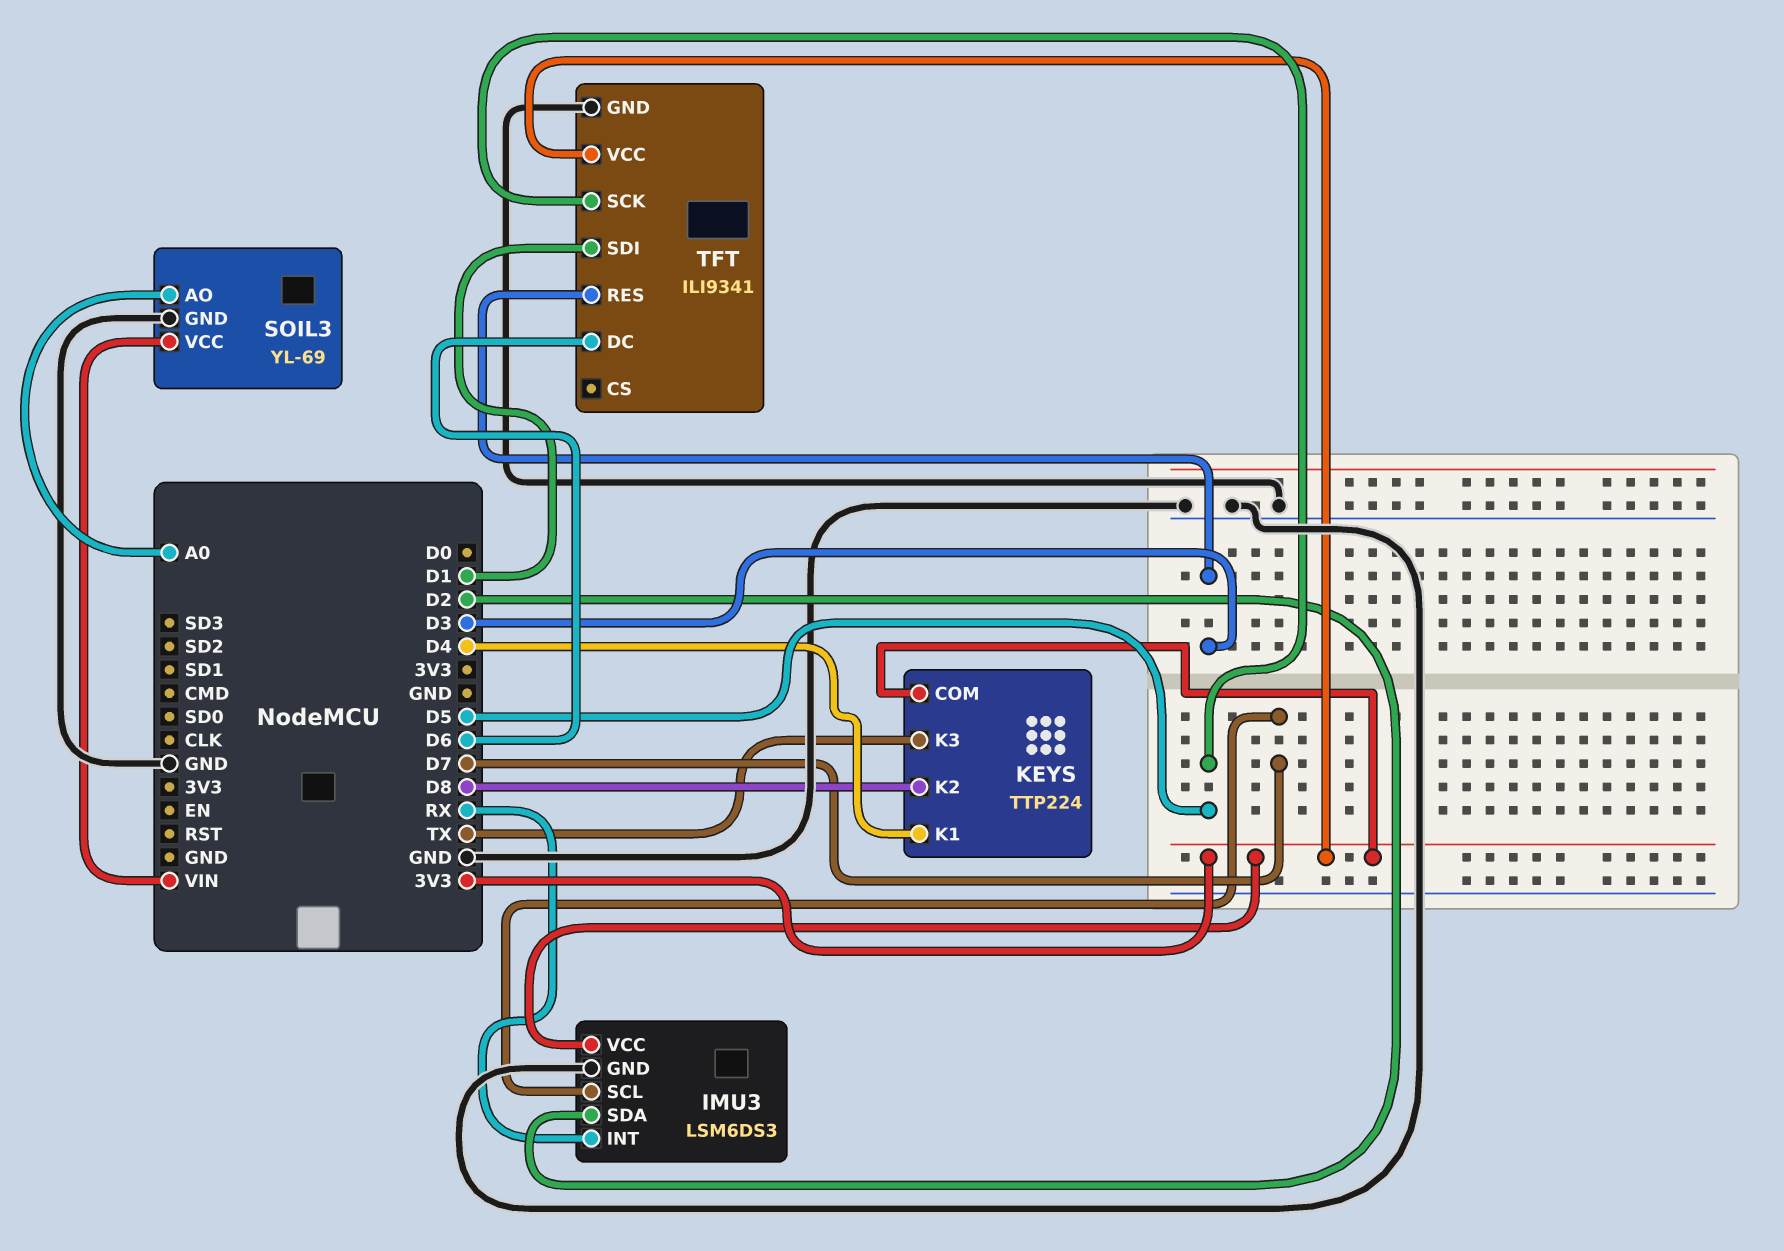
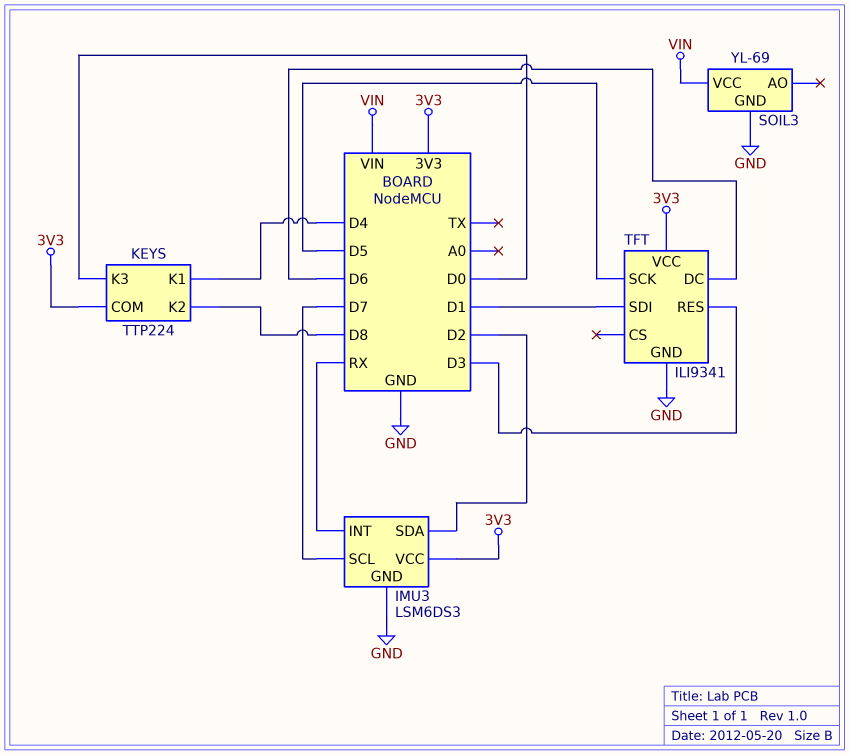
KEYS pin K3: TX -> D0
SOIL3 pin AO: A0 -> none

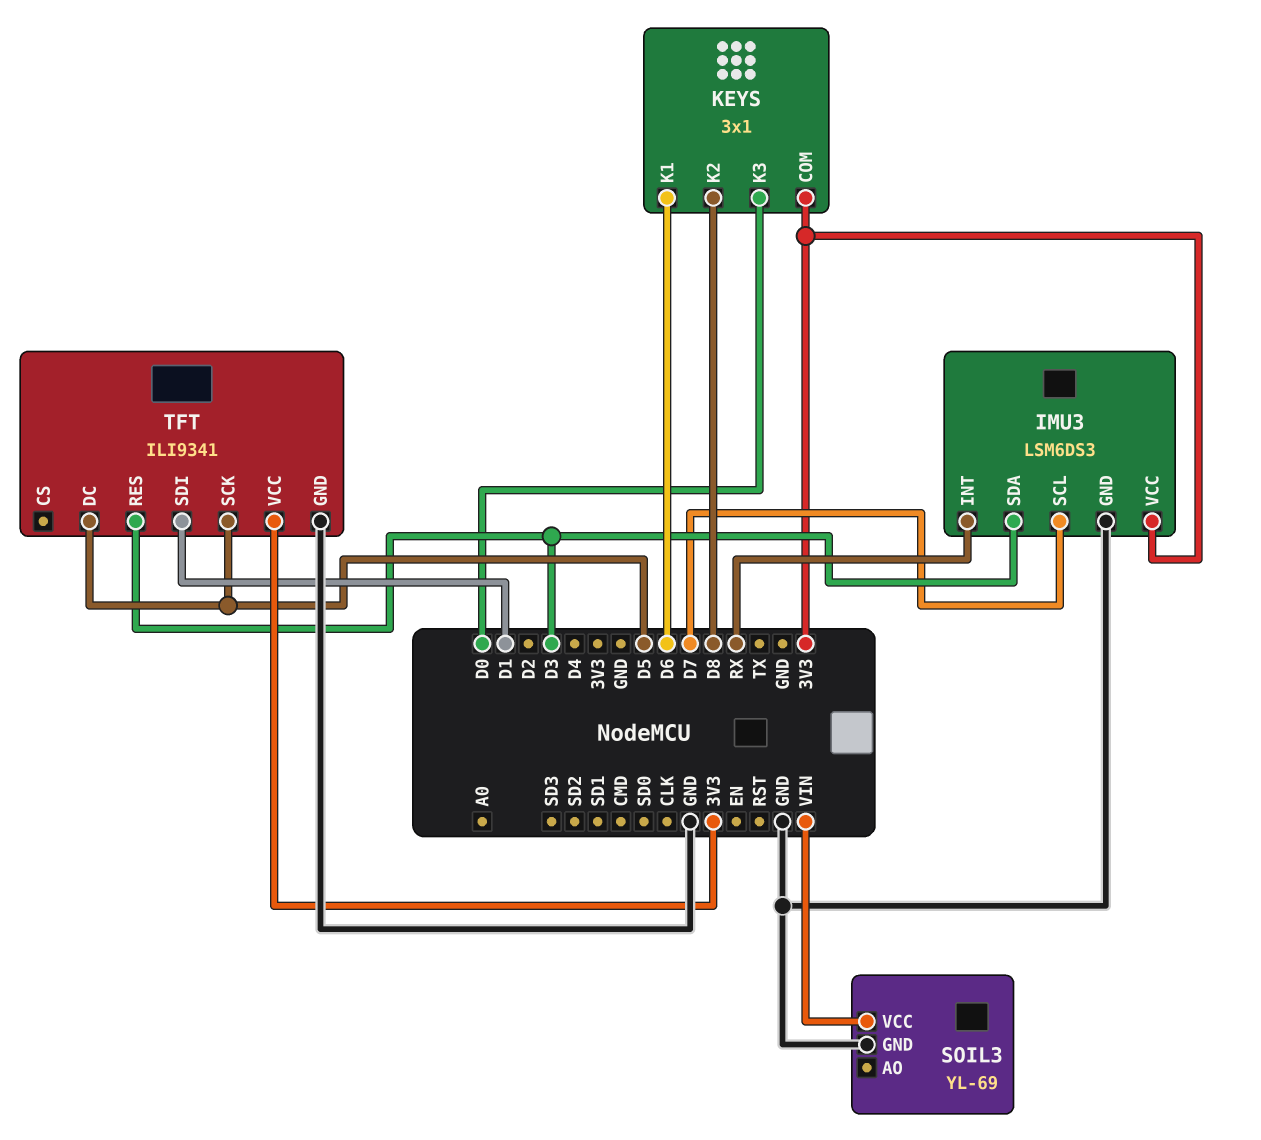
IMU3 pin SDA: D2 -> D3
KEYS: TTP224 -> 3x1
KEYS pin K1: D4 -> D6
TFT pin DC: D6 -> D5

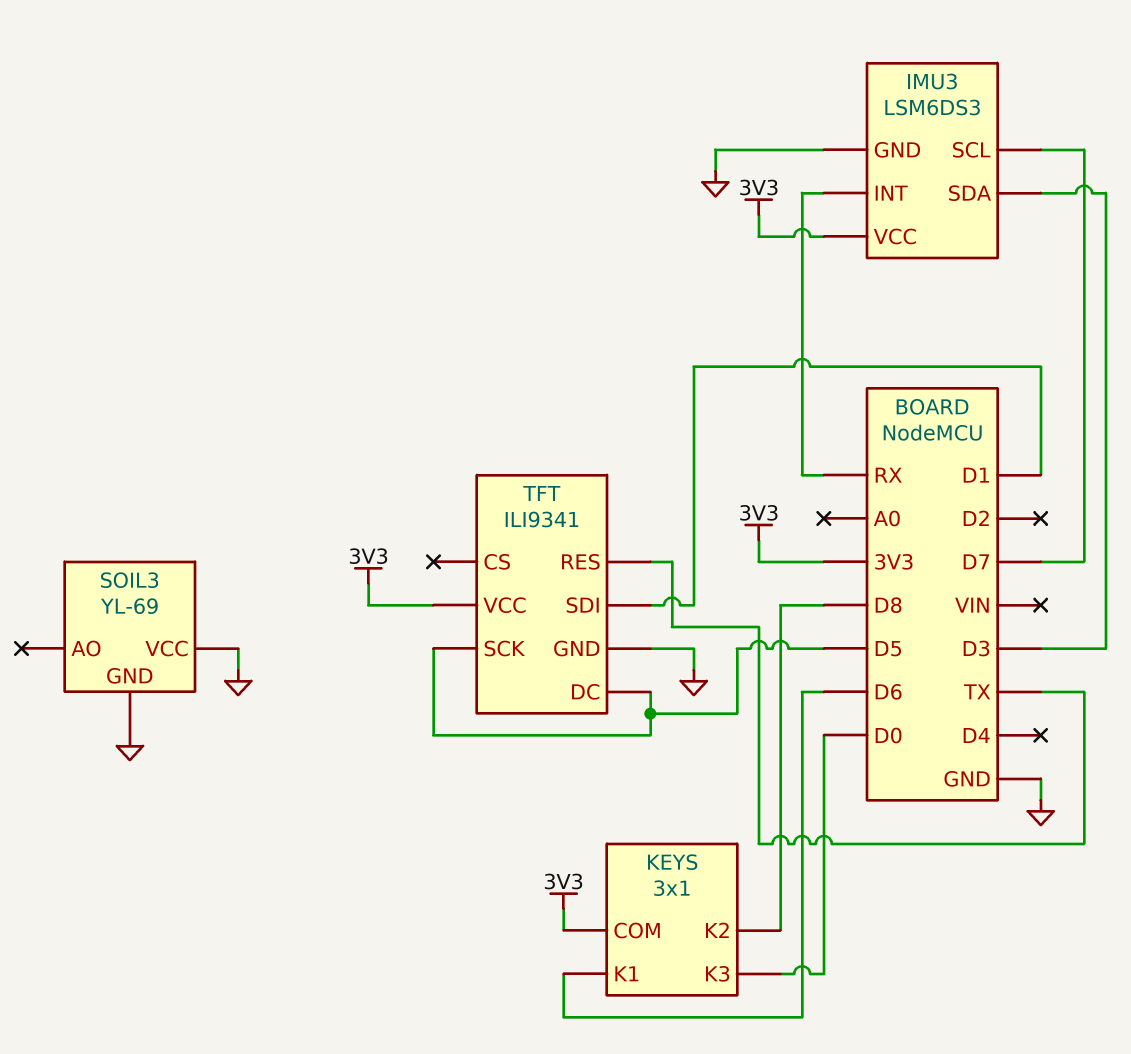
SOIL3 pin VCC: VIN -> GND
TFT pin RES: D3 -> TX

